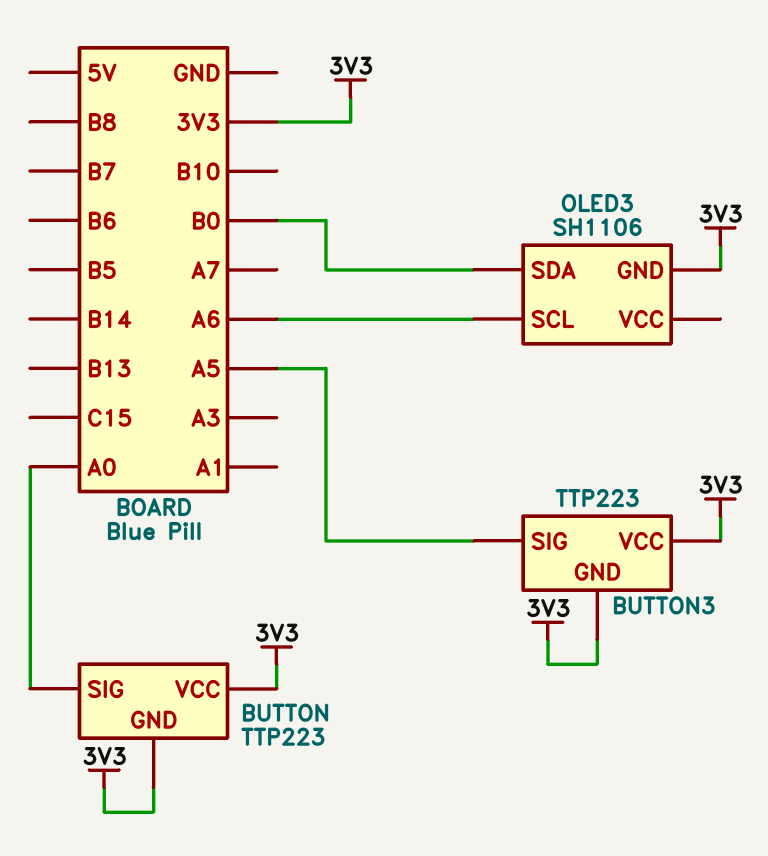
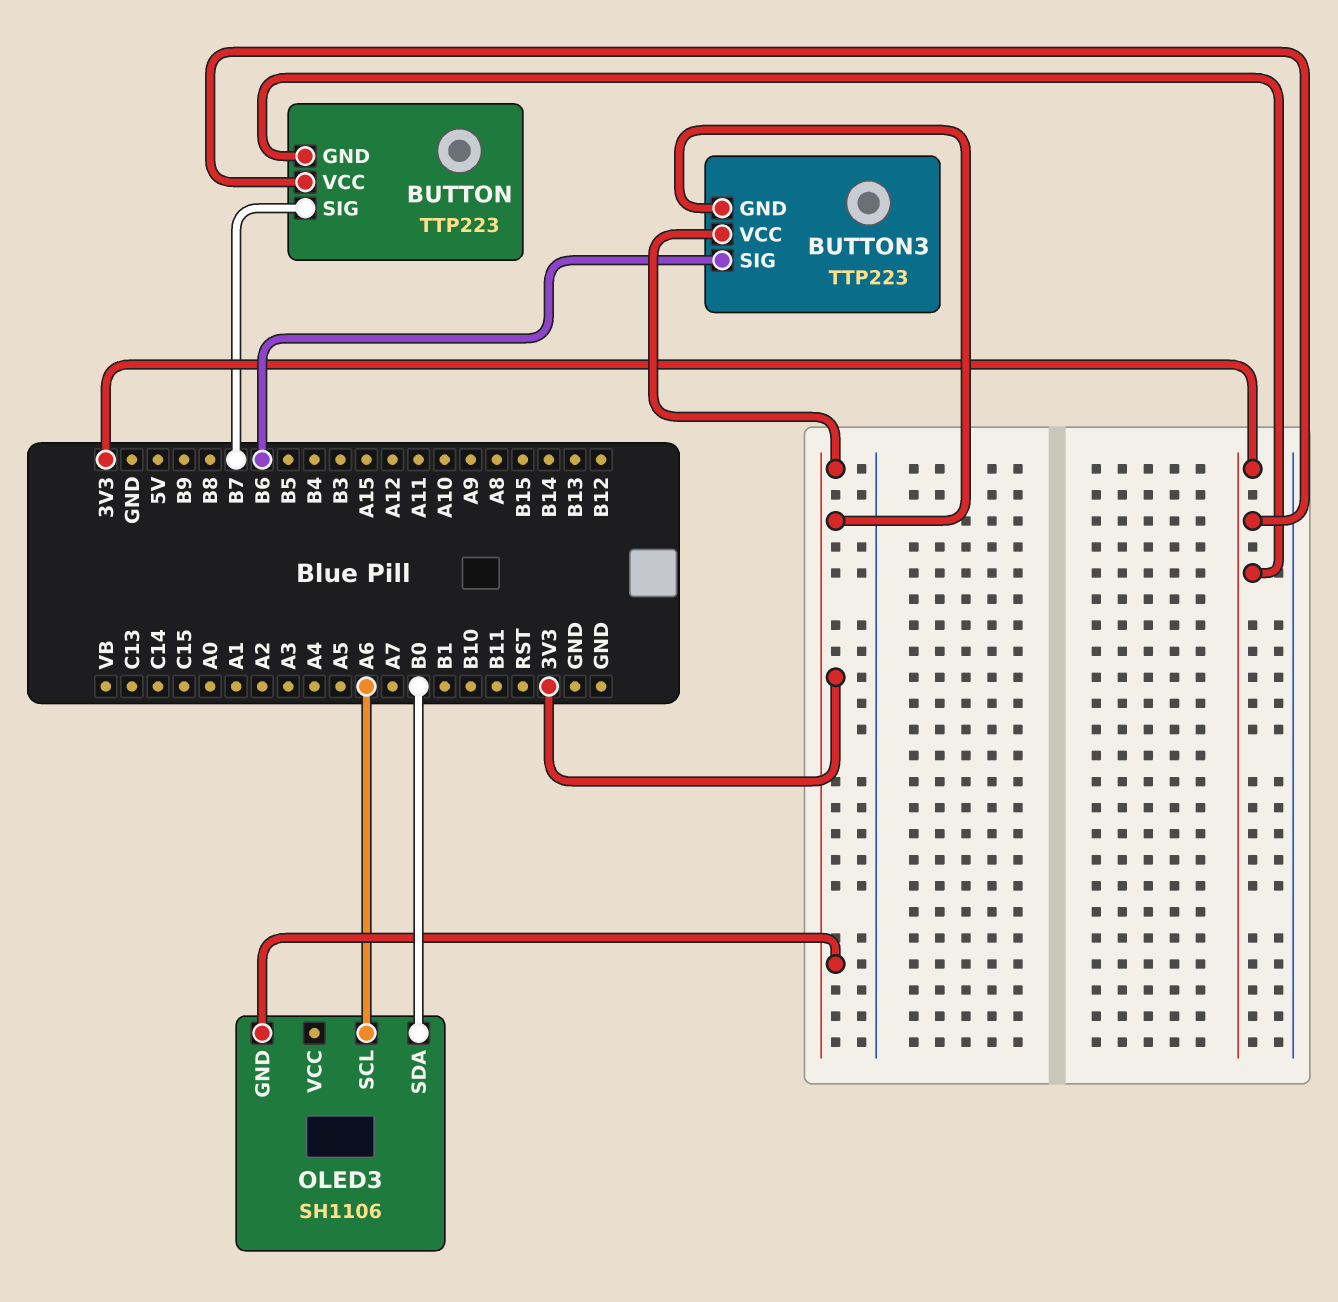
BUTTON pin SIG: A0 -> B7
BUTTON3 pin SIG: A5 -> B6

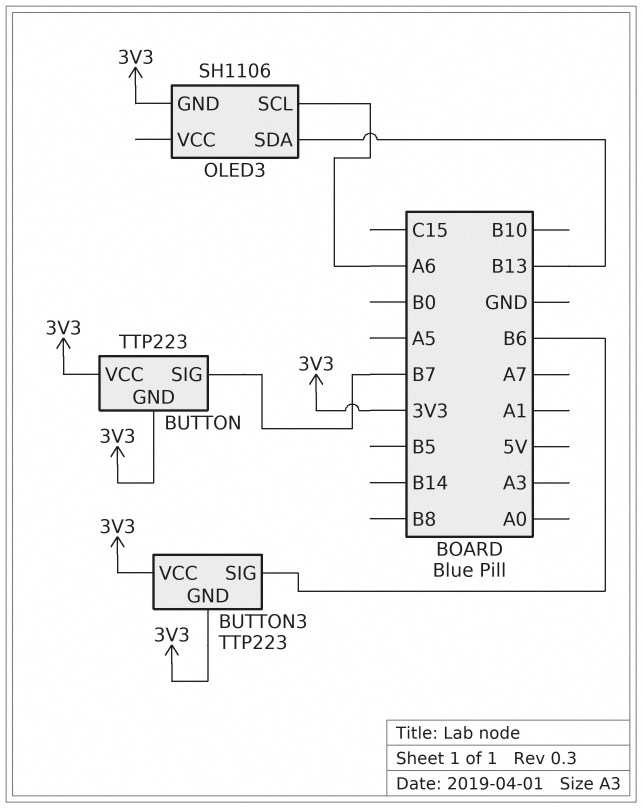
OLED3 pin SDA: B0 -> B13

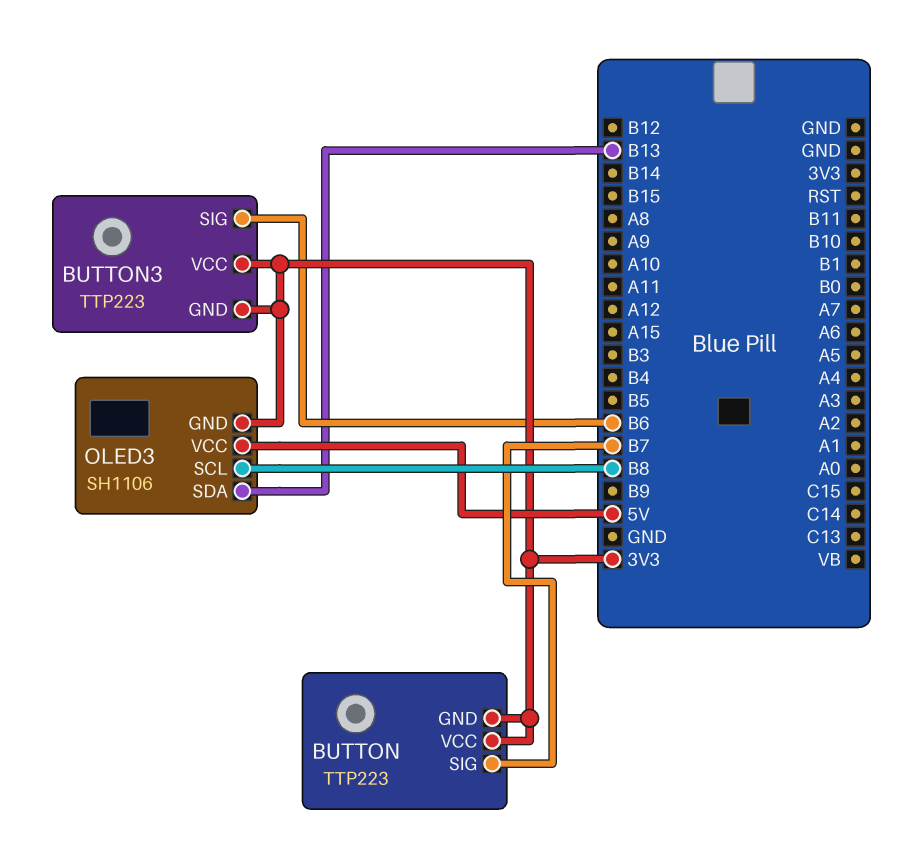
OLED3 pin SCL: A6 -> B8
OLED3 pin VCC: none -> 5V

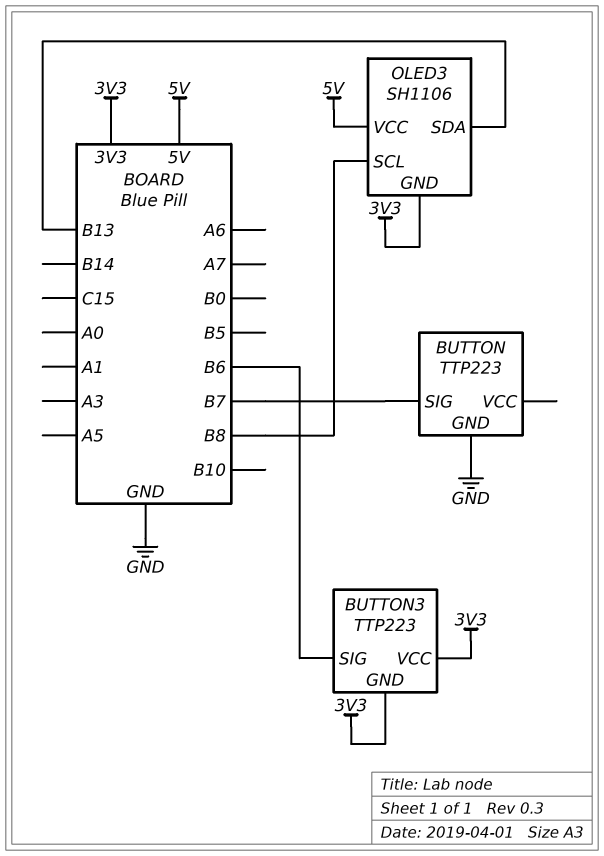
BUTTON pin GND: 3V3 -> GND
BUTTON pin VCC: 3V3 -> none

